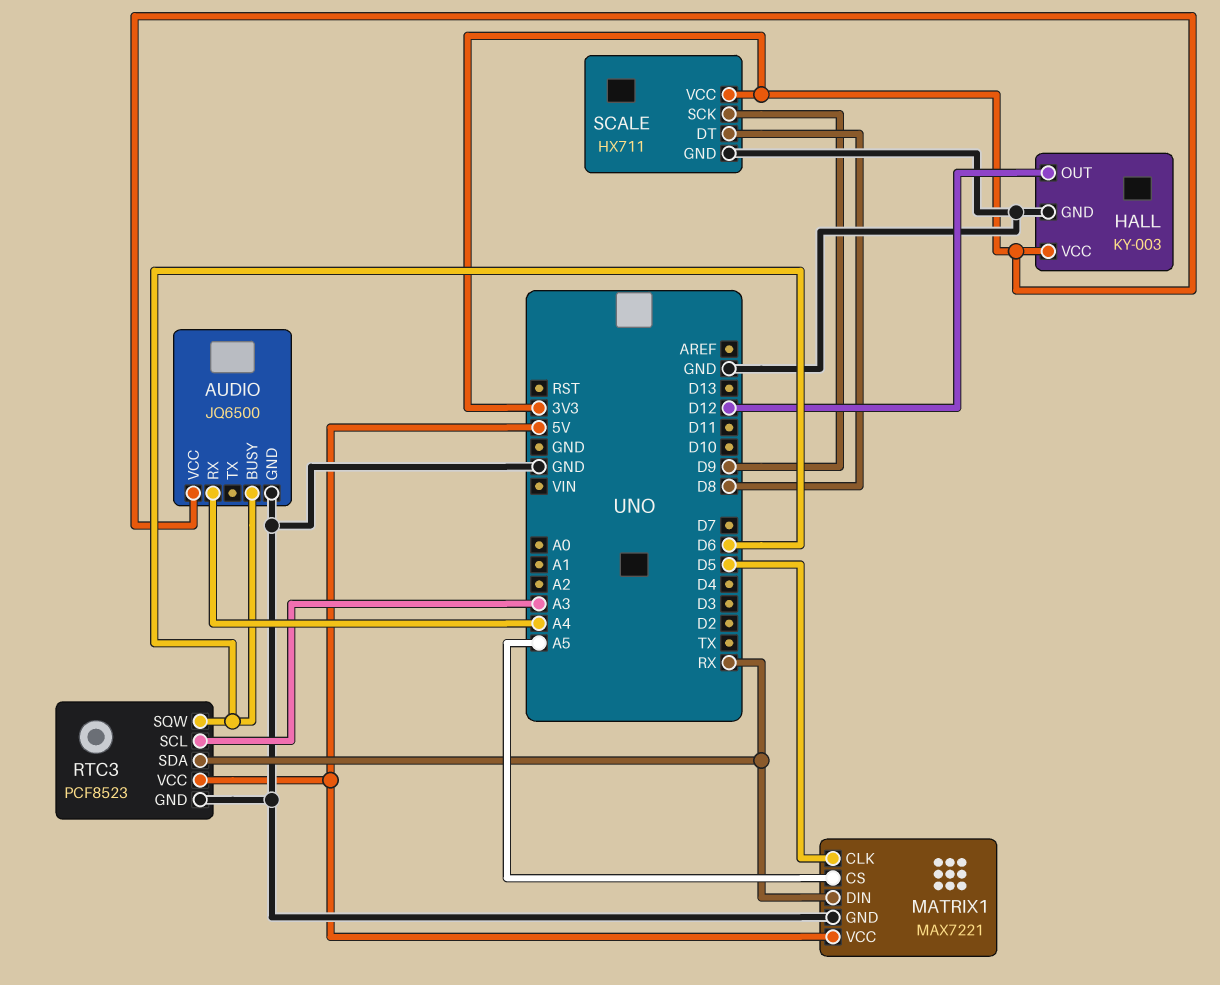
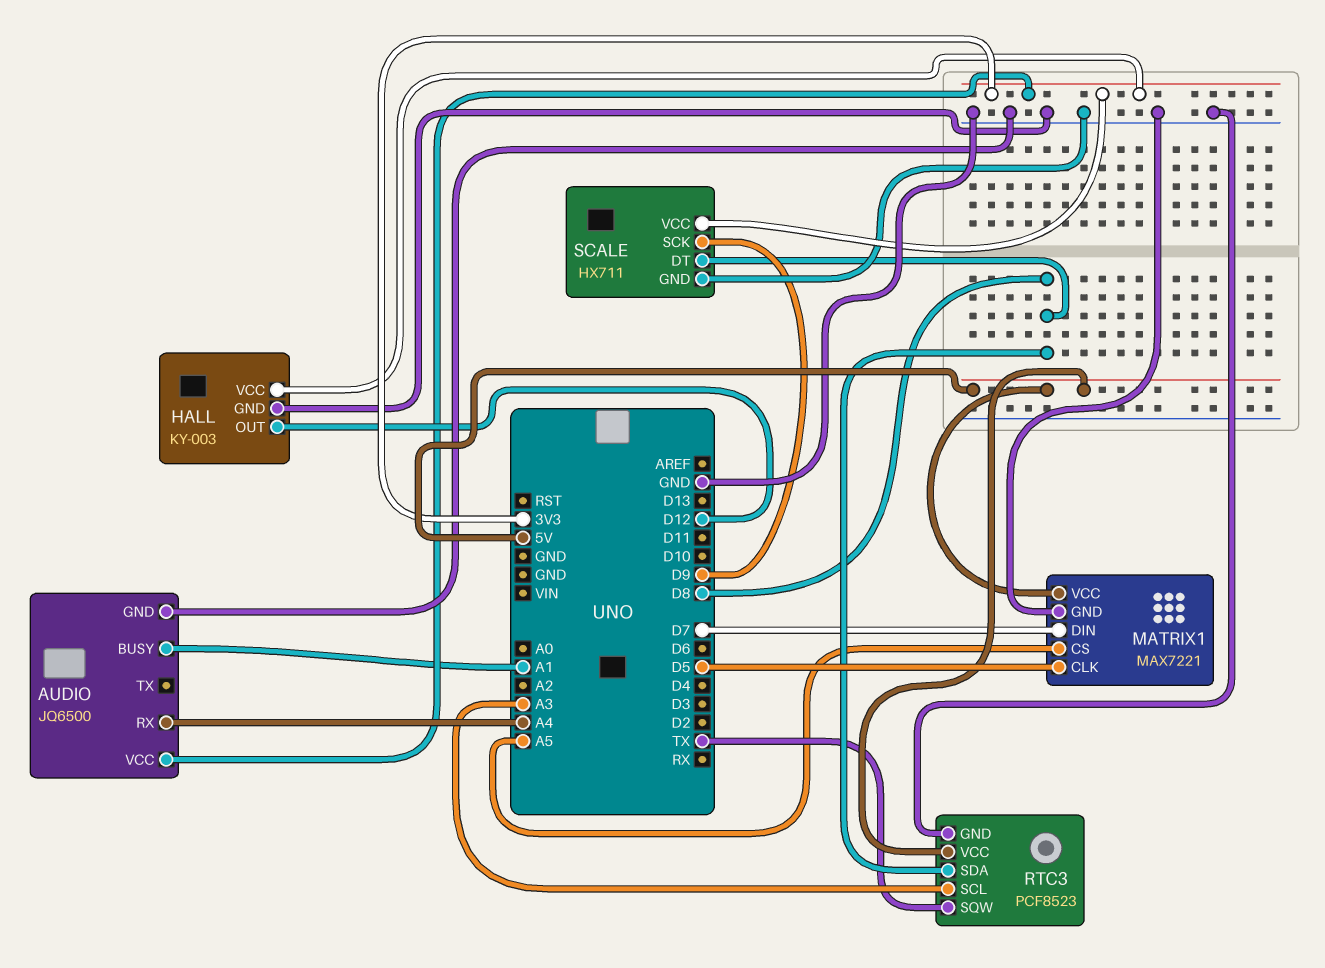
AUDIO pin BUSY: D6 -> A1
MATRIX1 pin DIN: RX -> D7
RTC3 pin SDA: RX -> D8
RTC3 pin SQW: D6 -> TX

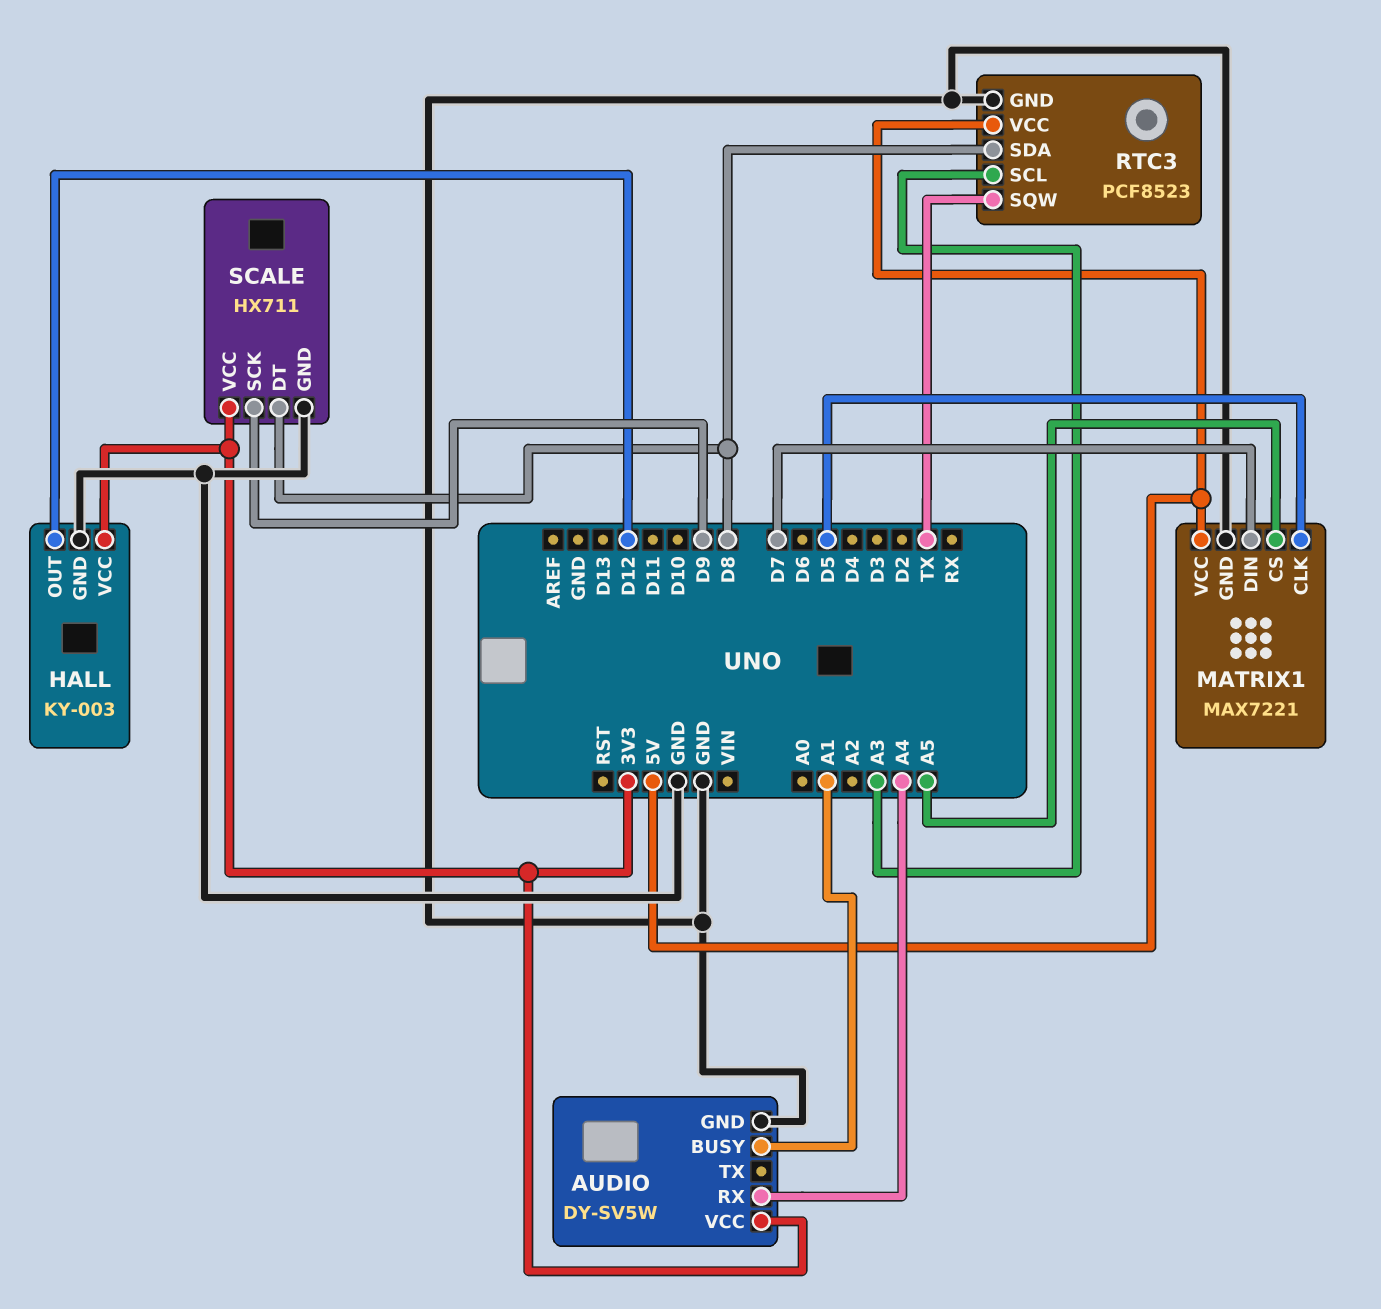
AUDIO: JQ6500 -> DY-SV5W

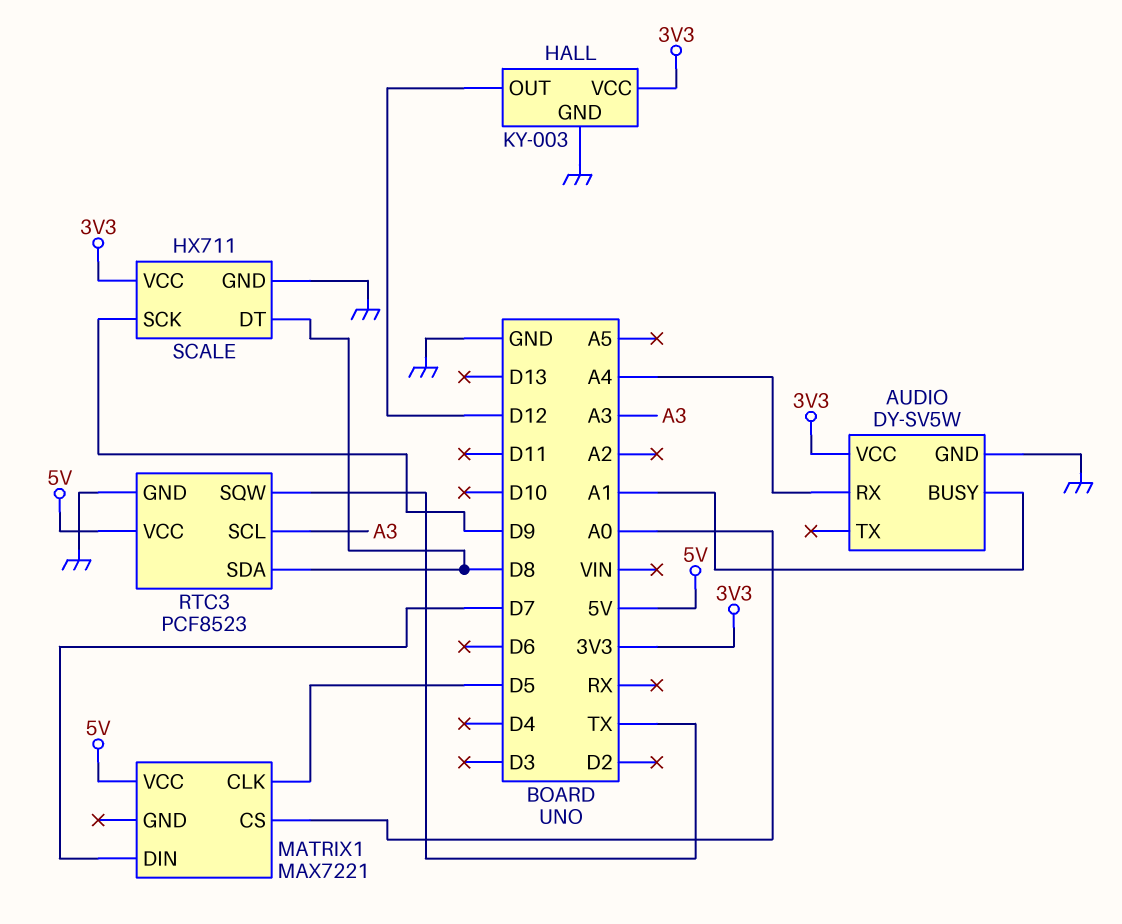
MATRIX1 pin CS: A5 -> A0
MATRIX1 pin GND: GND -> none

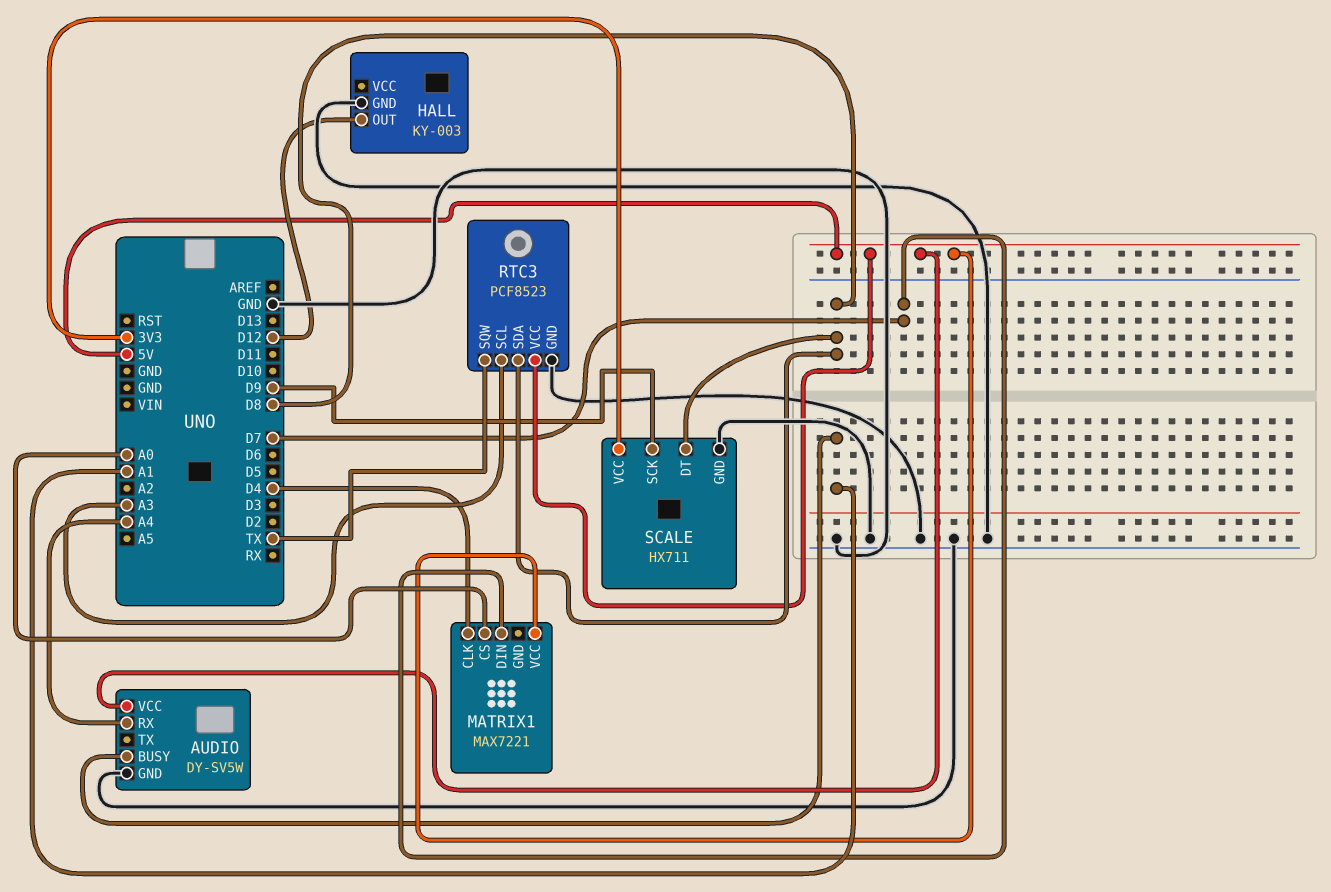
AUDIO pin VCC: 3V3 -> 5V
HALL pin VCC: 3V3 -> none
MATRIX1 pin CLK: D5 -> D4

